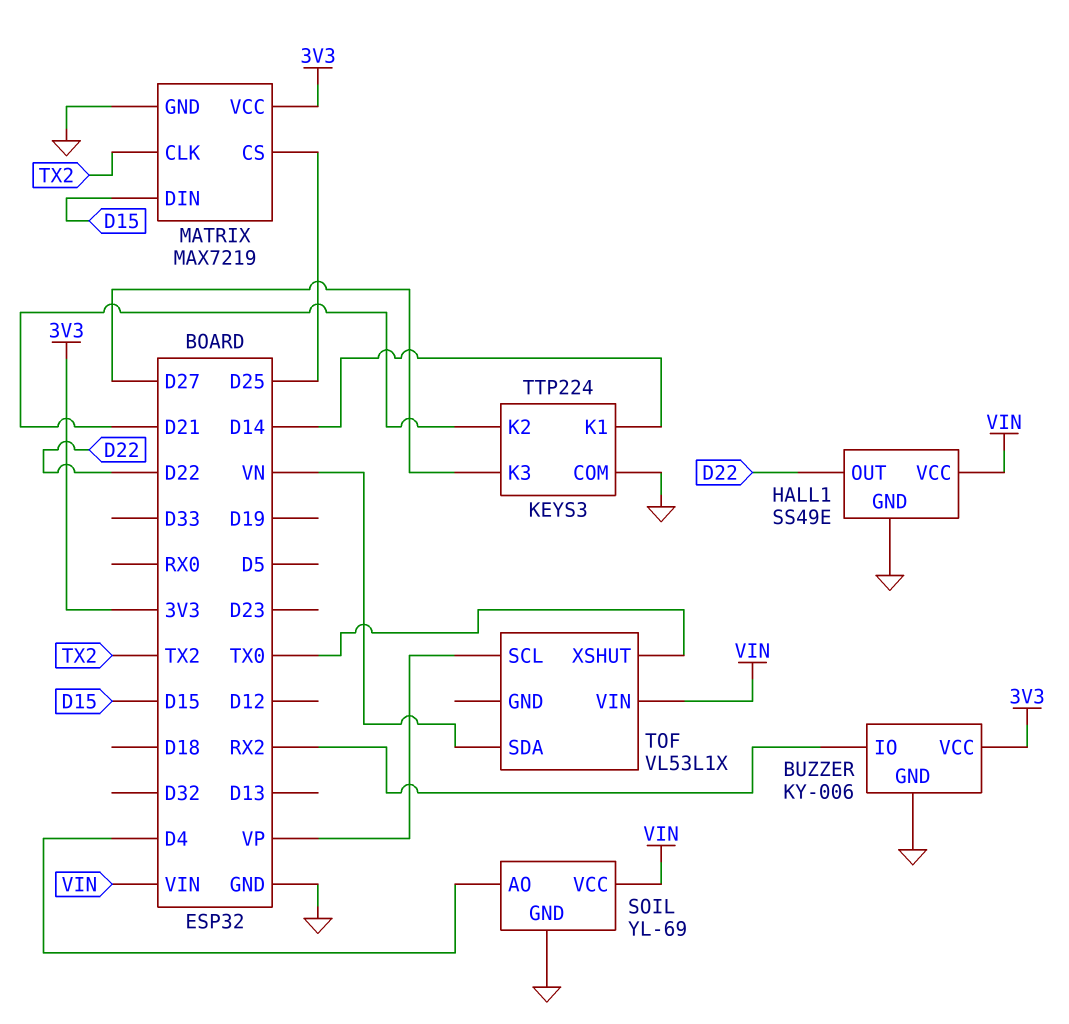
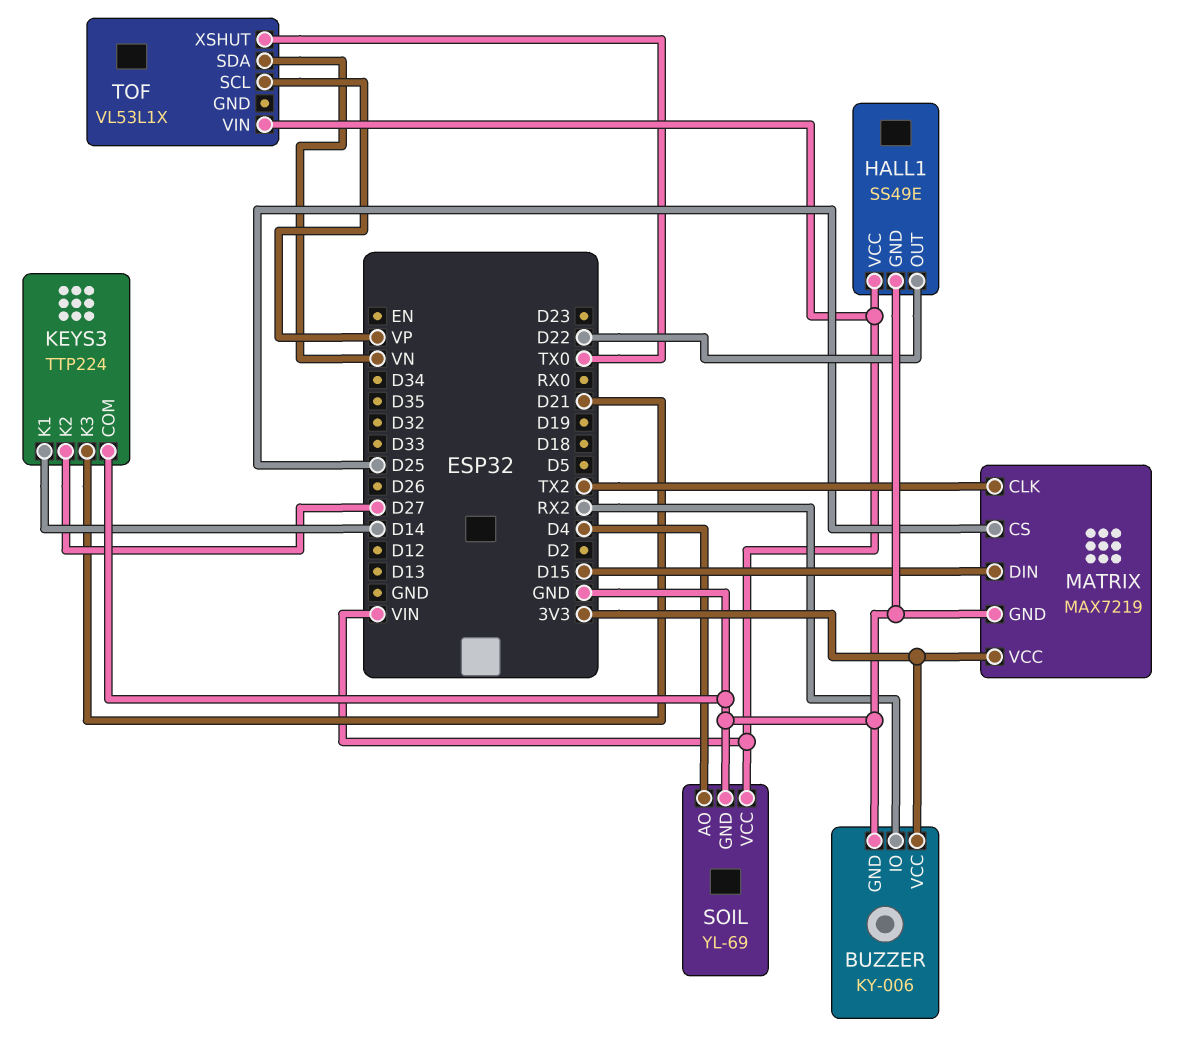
KEYS3 pin K2: D21 -> D27
KEYS3 pin K3: D27 -> D21

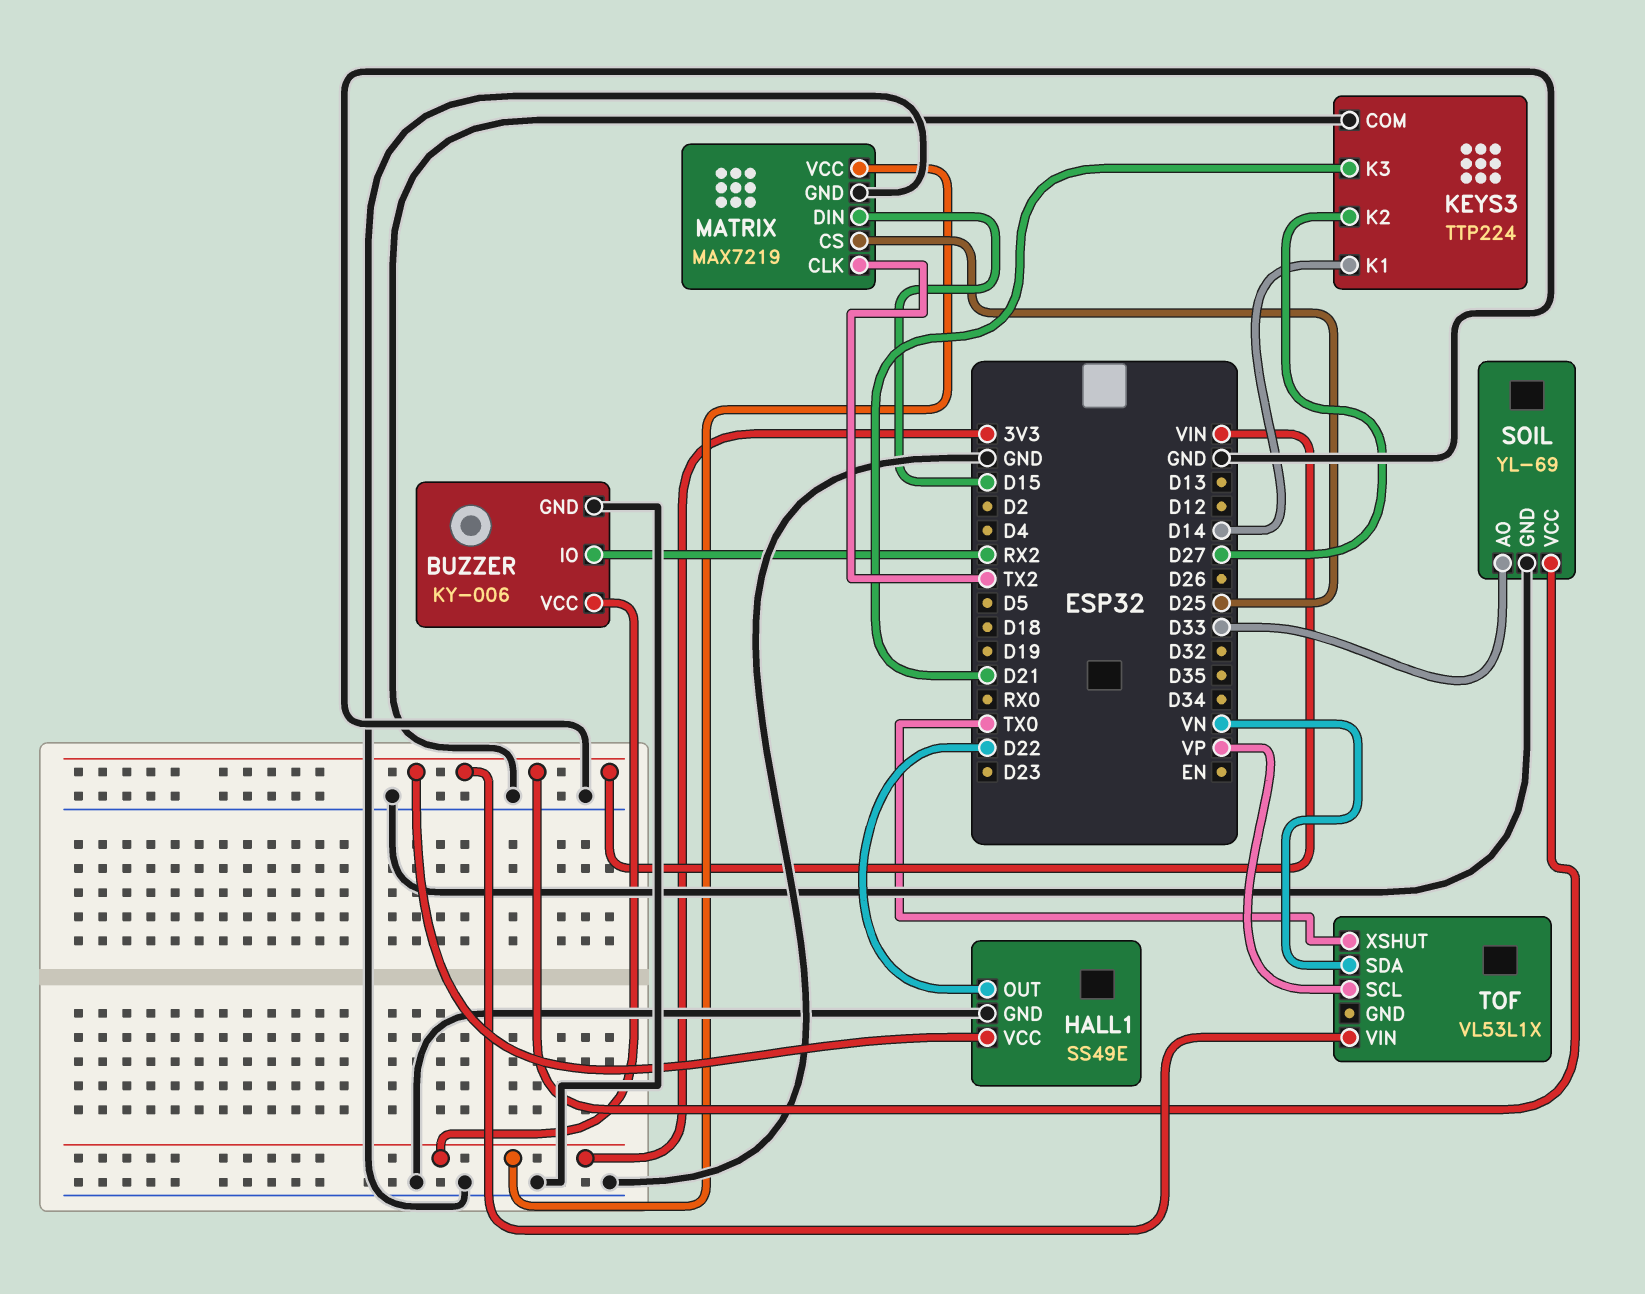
SOIL pin AO: D4 -> D33

